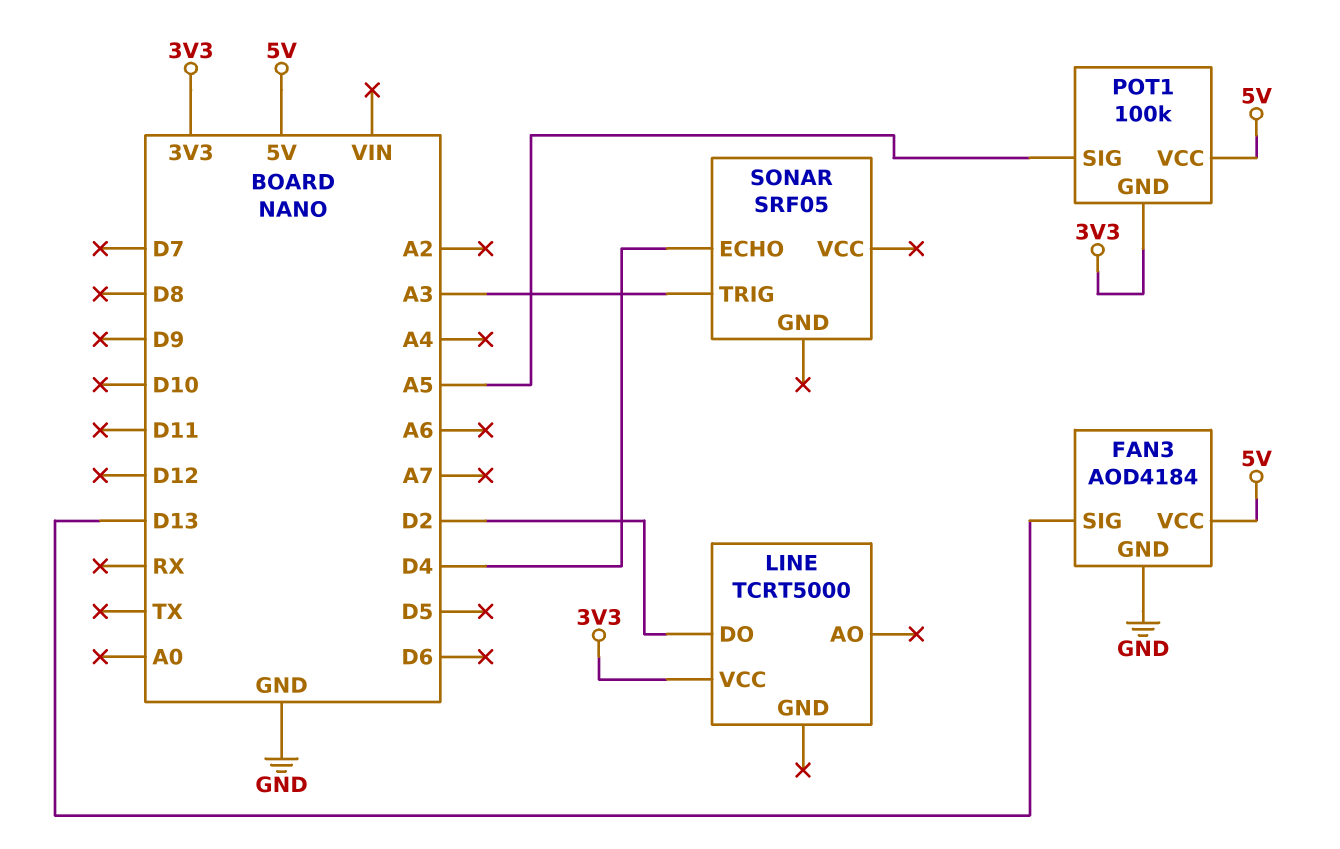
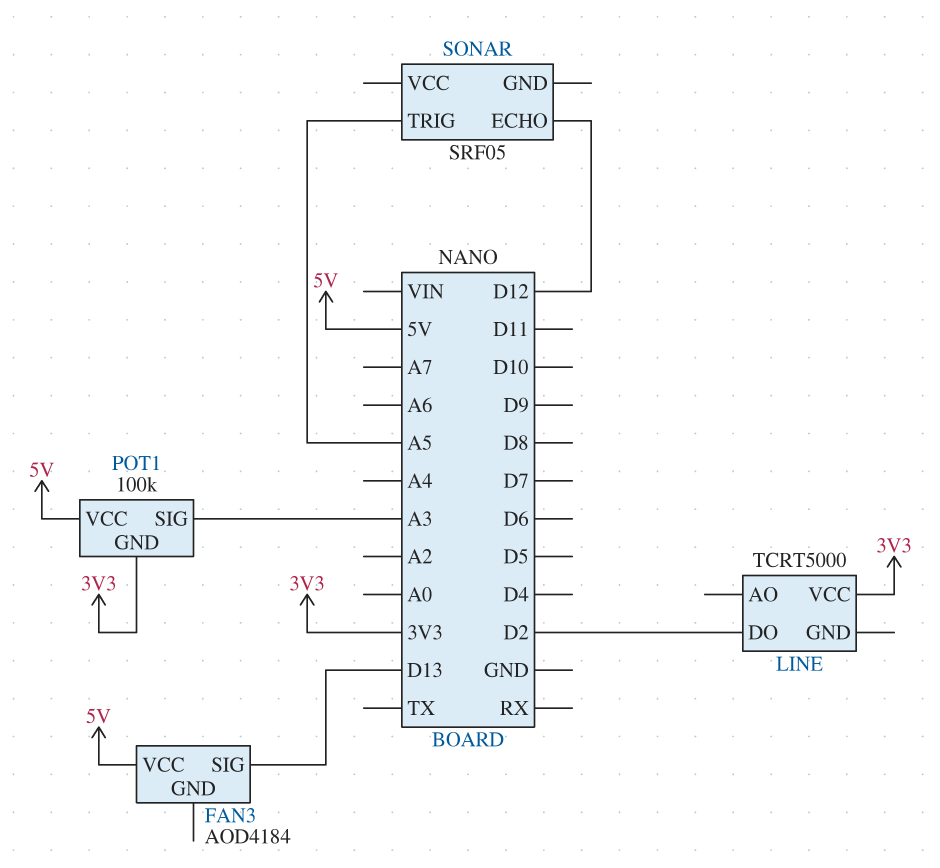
FAN3 pin GND: GND -> none
POT1 pin SIG: A5 -> A3
SONAR pin ECHO: D4 -> D12
SONAR pin TRIG: A3 -> A5

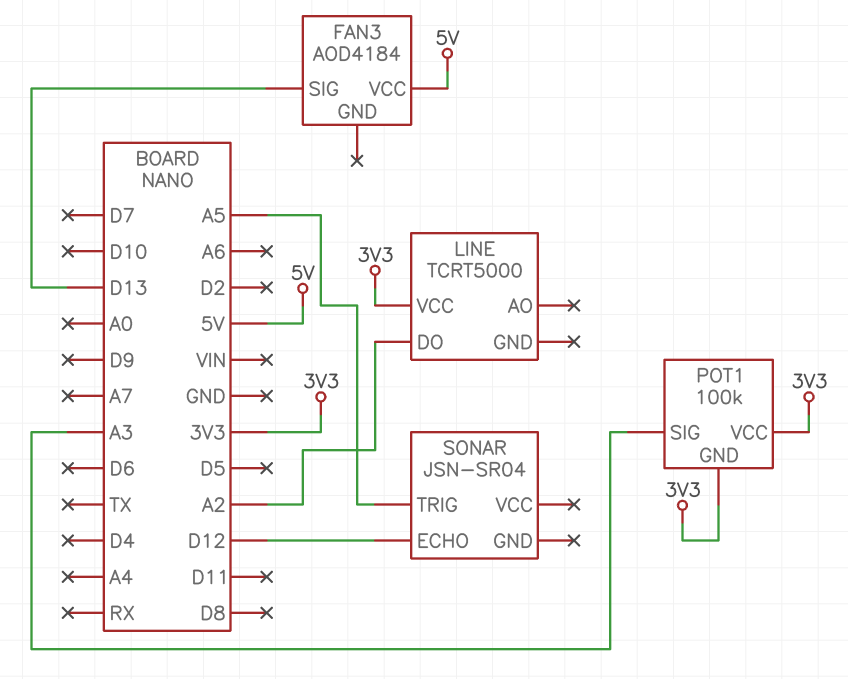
LINE pin DO: D2 -> A2
POT1 pin VCC: 5V -> 3V3
SONAR: SRF05 -> JSN-SR04

